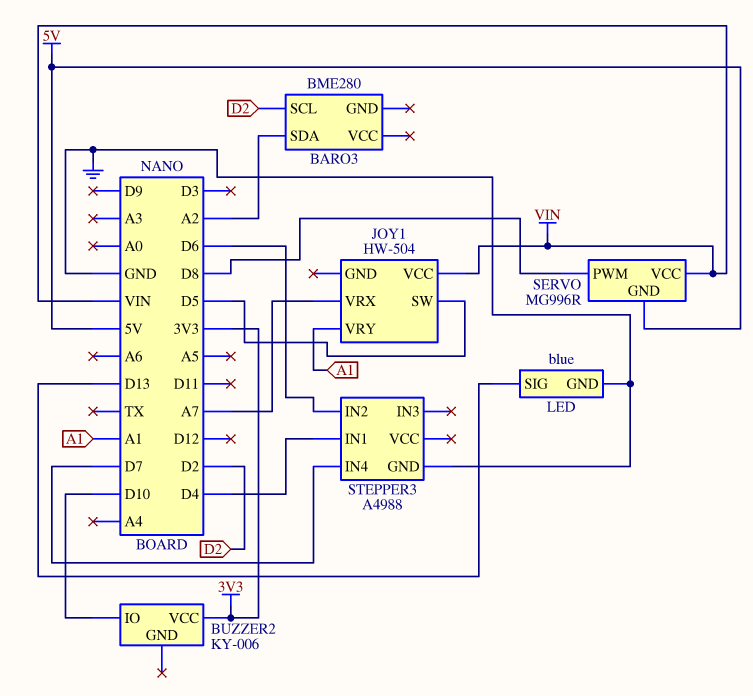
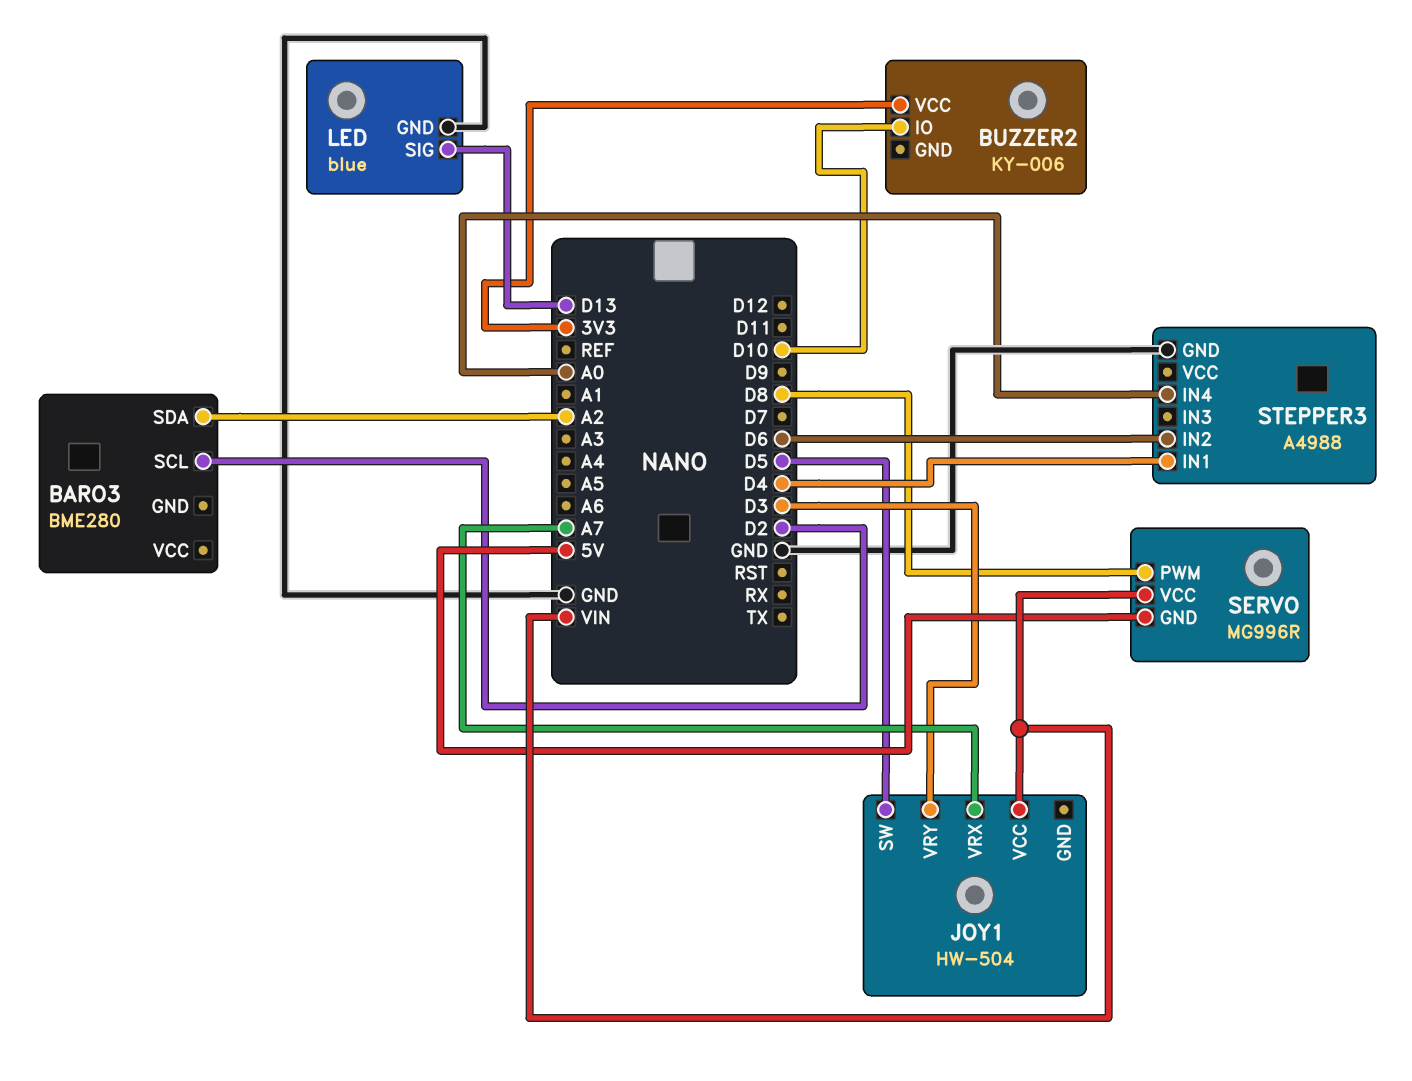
JOY1 pin VRY: A1 -> D3
STEPPER3 pin IN4: D7 -> A0

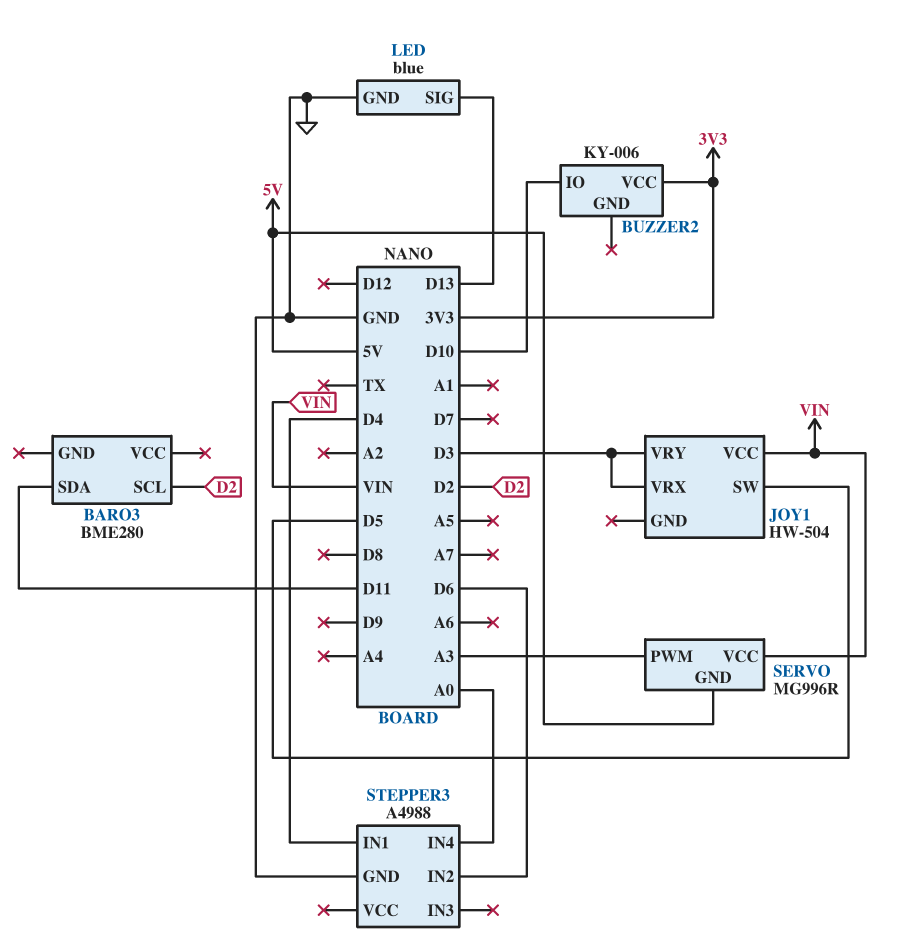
BARO3 pin SDA: A2 -> D11
JOY1 pin VRX: A7 -> D3
SERVO pin PWM: D8 -> A3

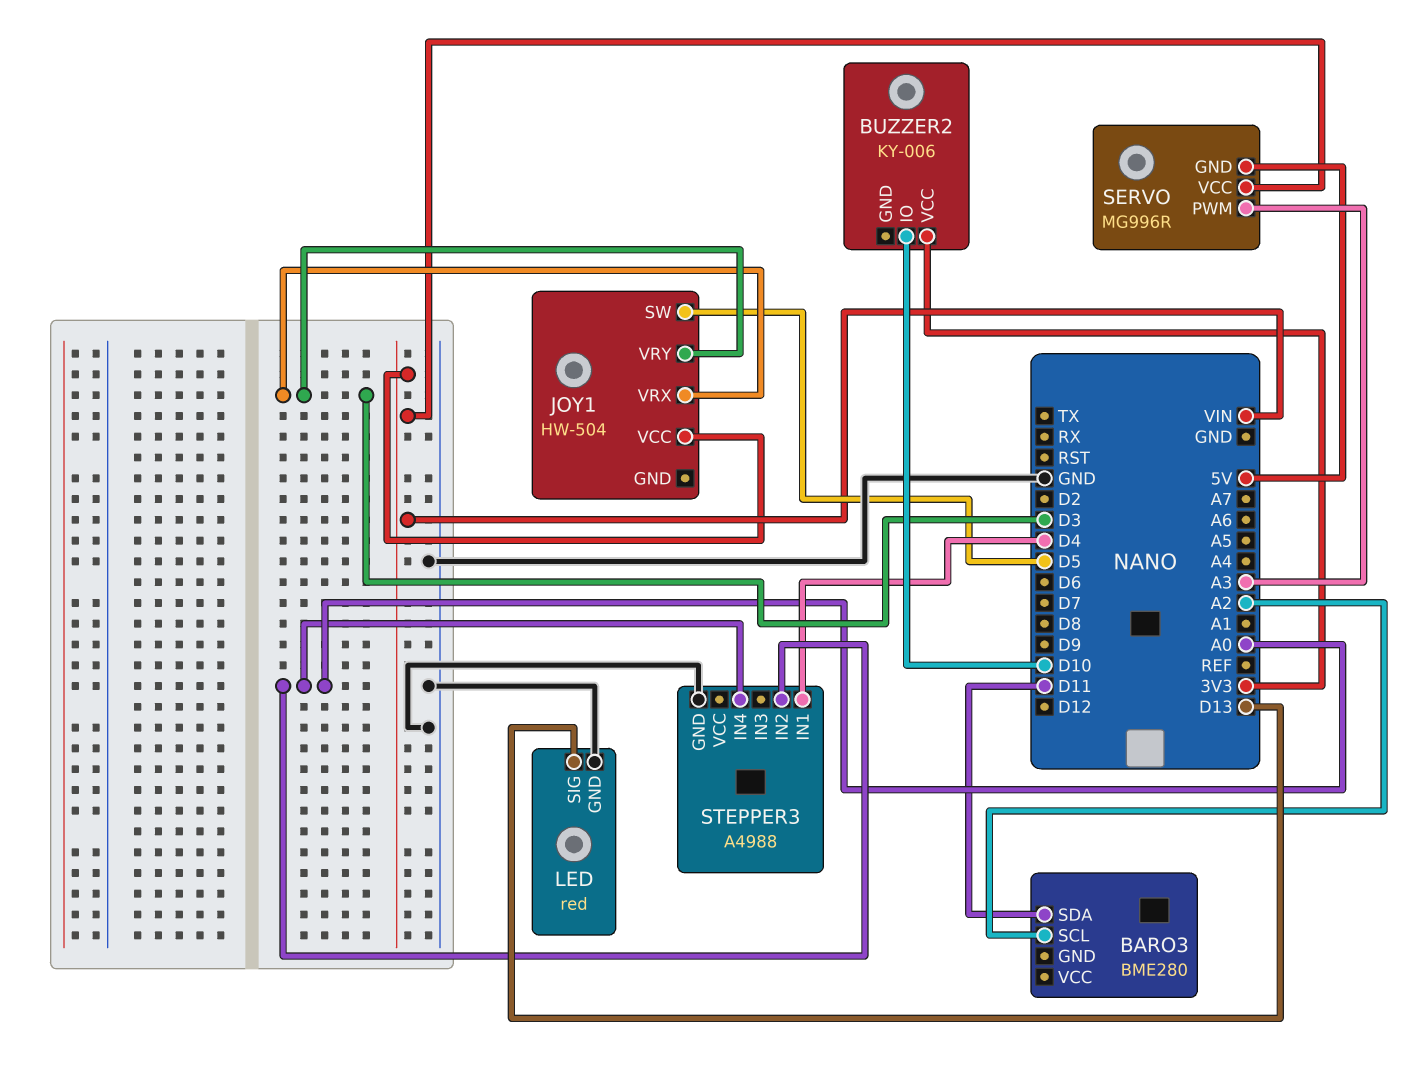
BARO3 pin SCL: D2 -> A2
LED: blue -> red
STEPPER3 pin IN2: D6 -> A0

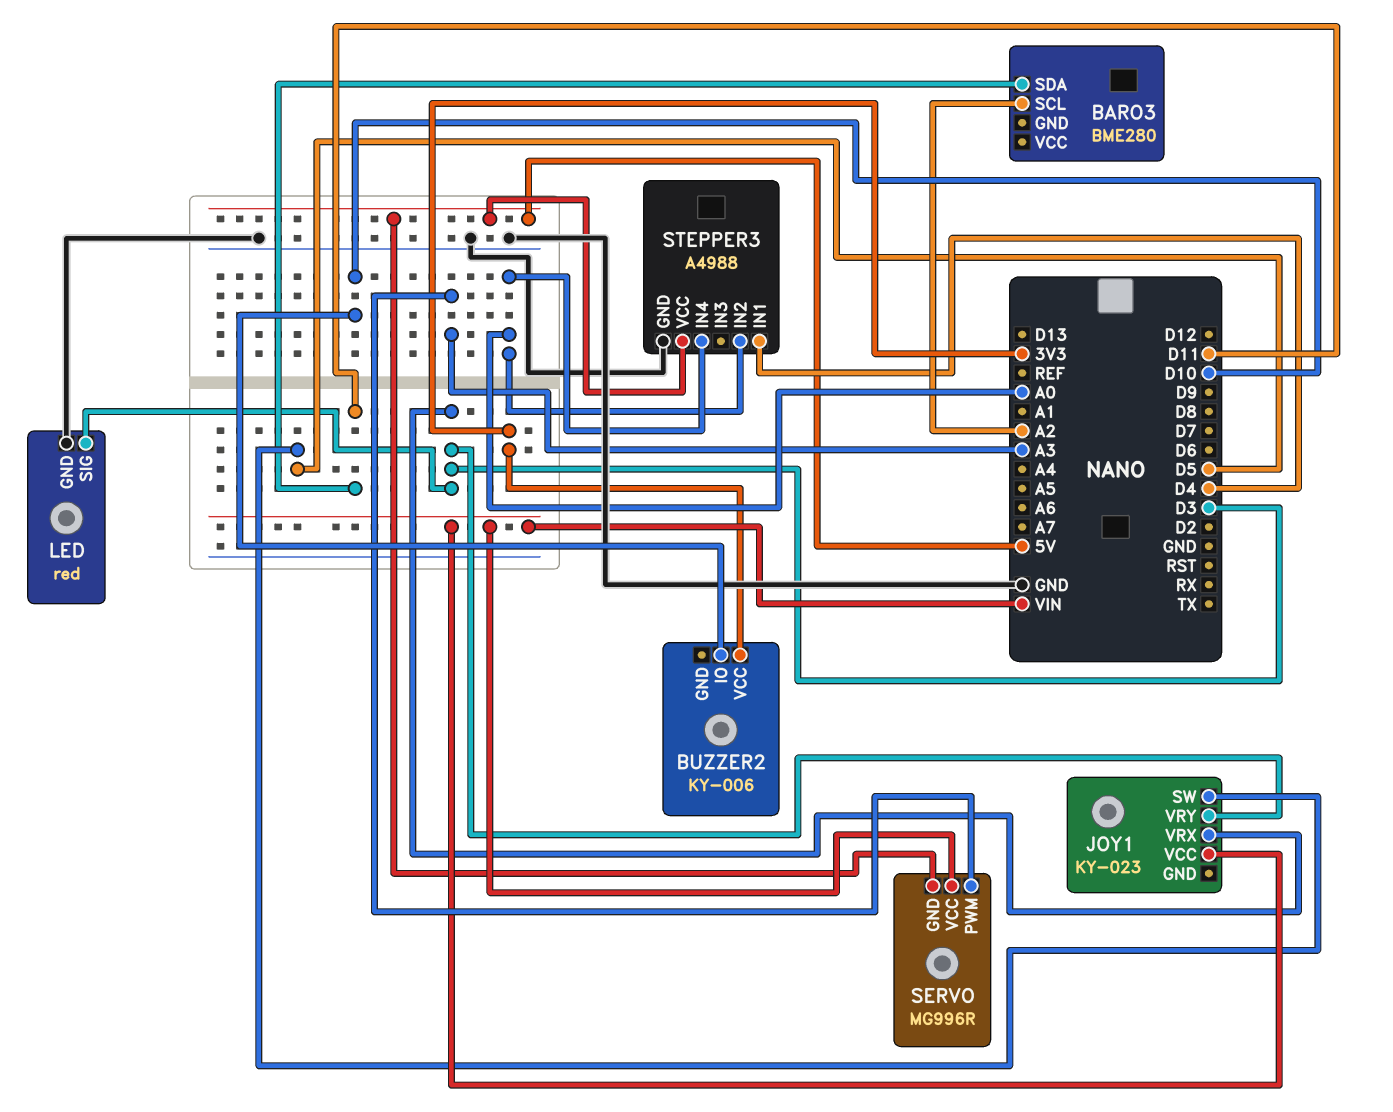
JOY1: HW-504 -> KY-023
LED pin SIG: D13 -> D3
STEPPER3 pin VCC: none -> 5V

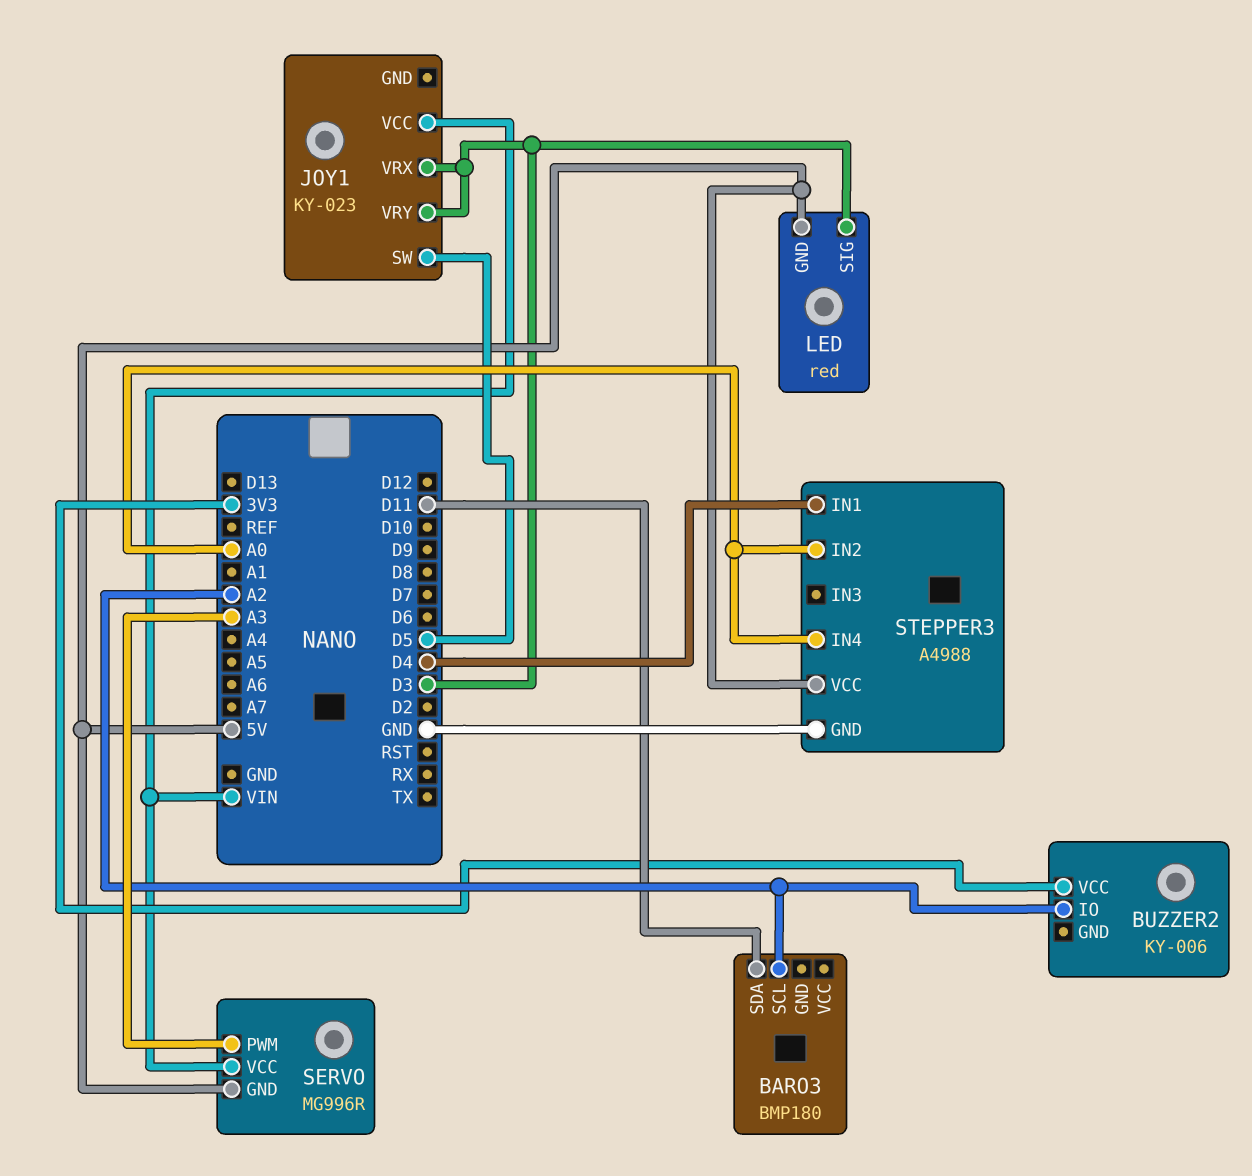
BARO3: BME280 -> BMP180
BUZZER2 pin IO: D10 -> A2
LED pin GND: GND -> 5V

